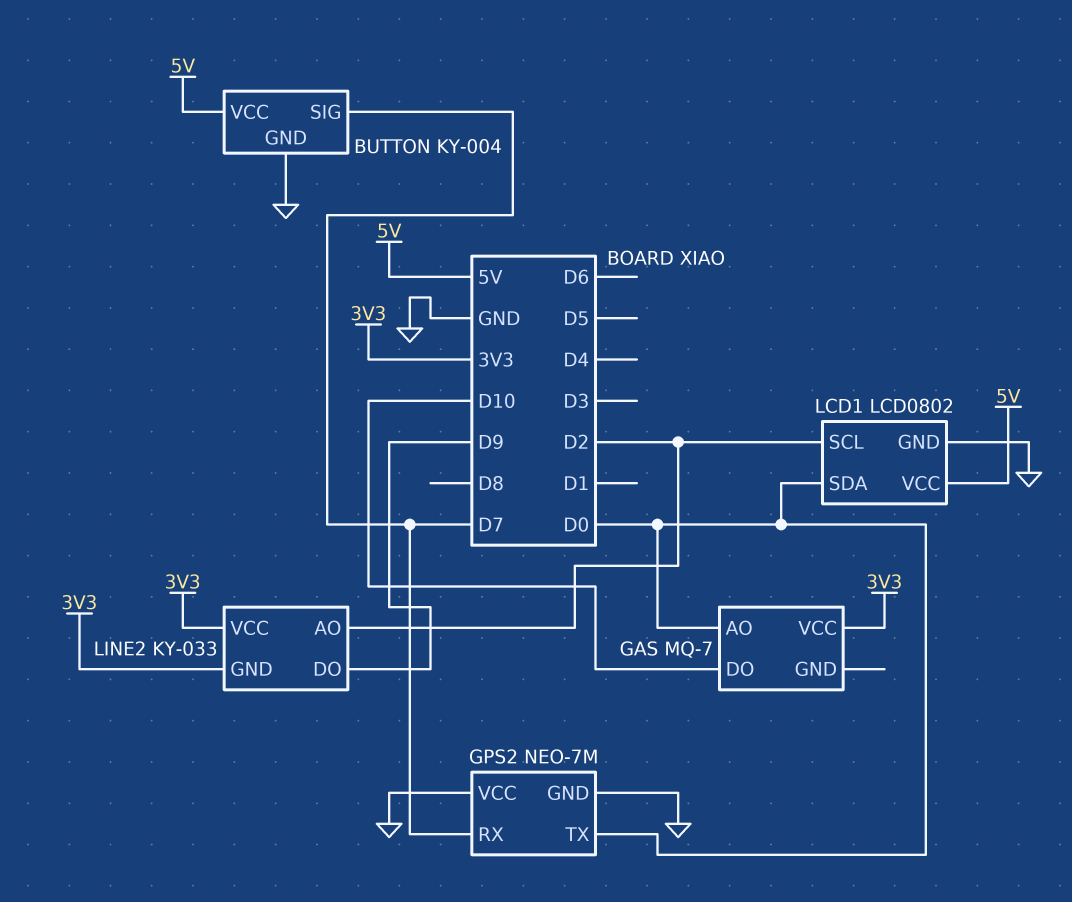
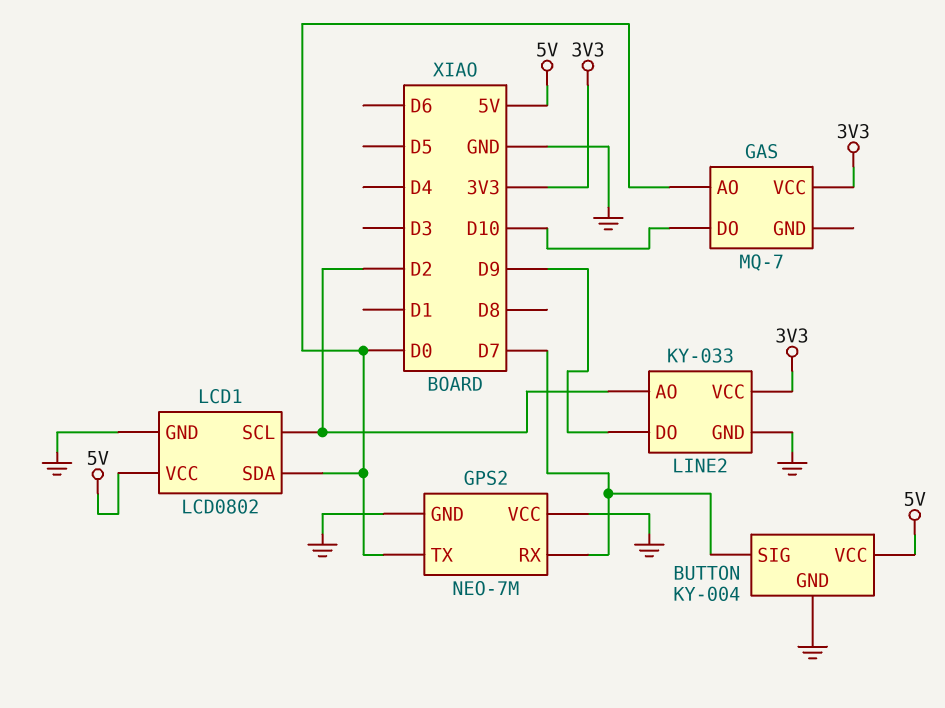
LINE2 pin GND: 3V3 -> GND

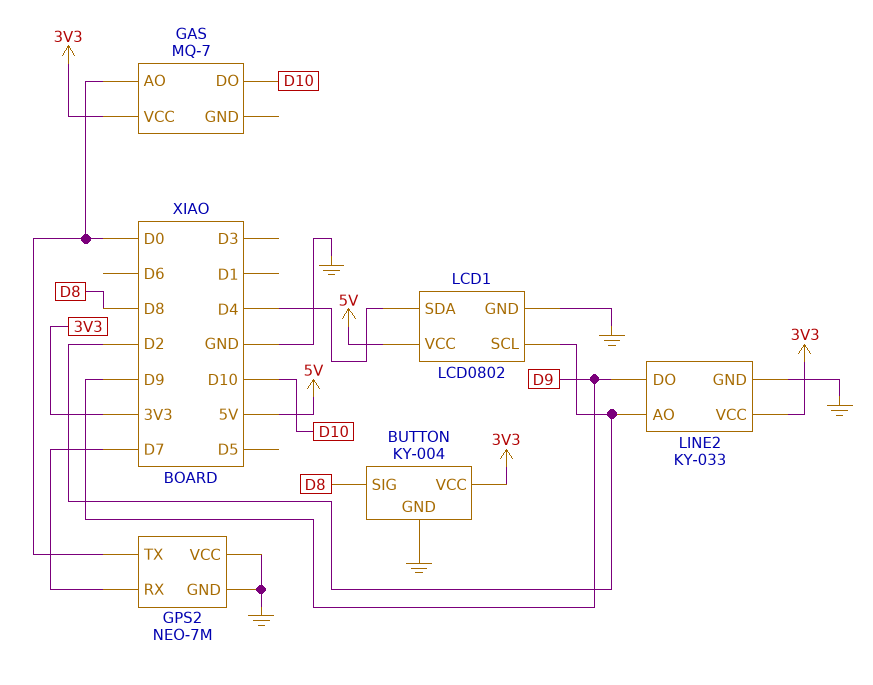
BUTTON pin SIG: D7 -> D8
BUTTON pin VCC: 5V -> 3V3
LCD1 pin SDA: D0 -> D4

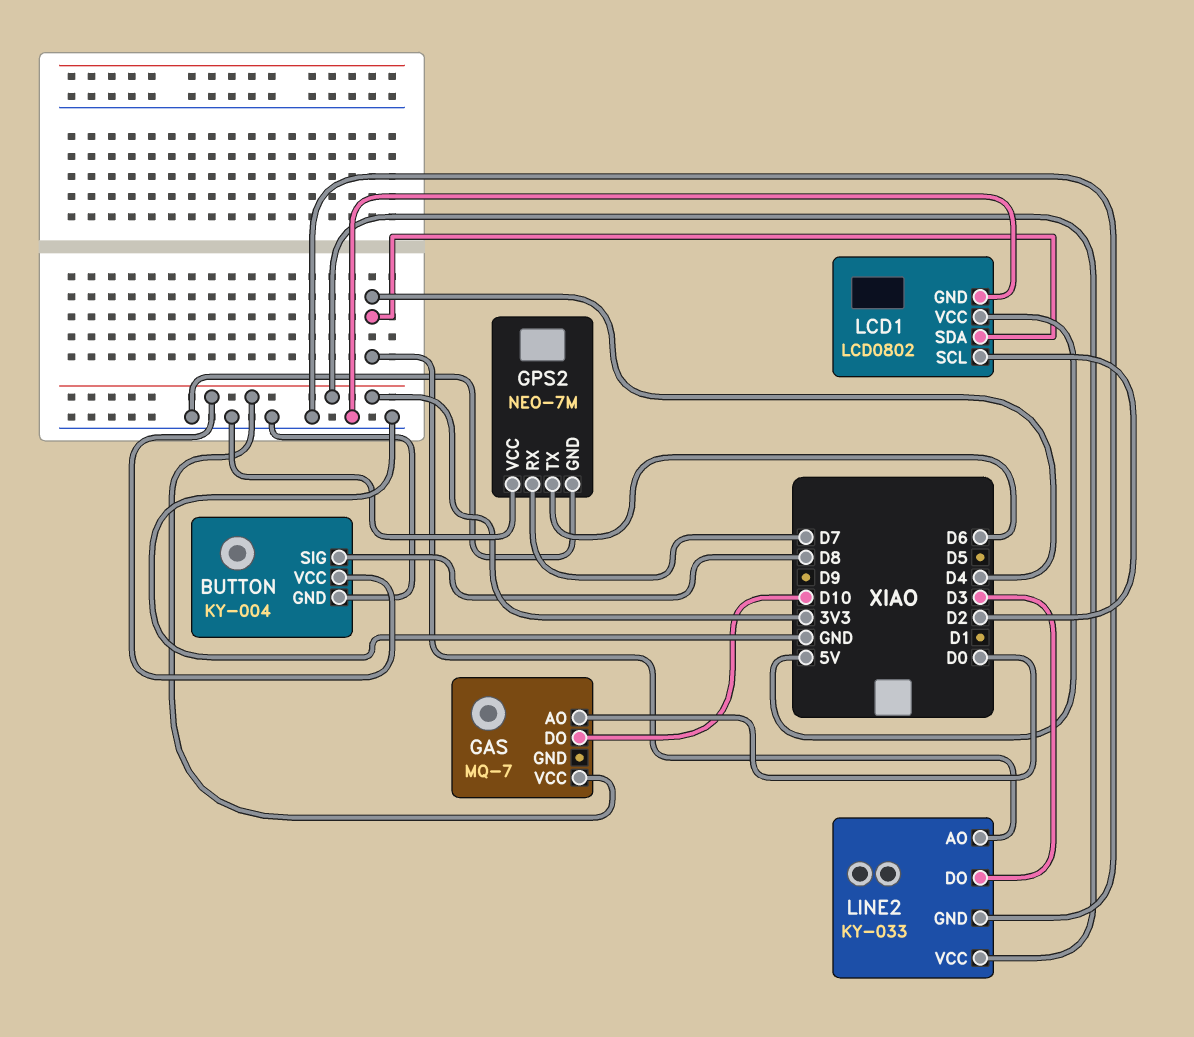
GPS2 pin TX: D0 -> D6
LINE2 pin AO: D2 -> D4
LINE2 pin DO: D9 -> D3

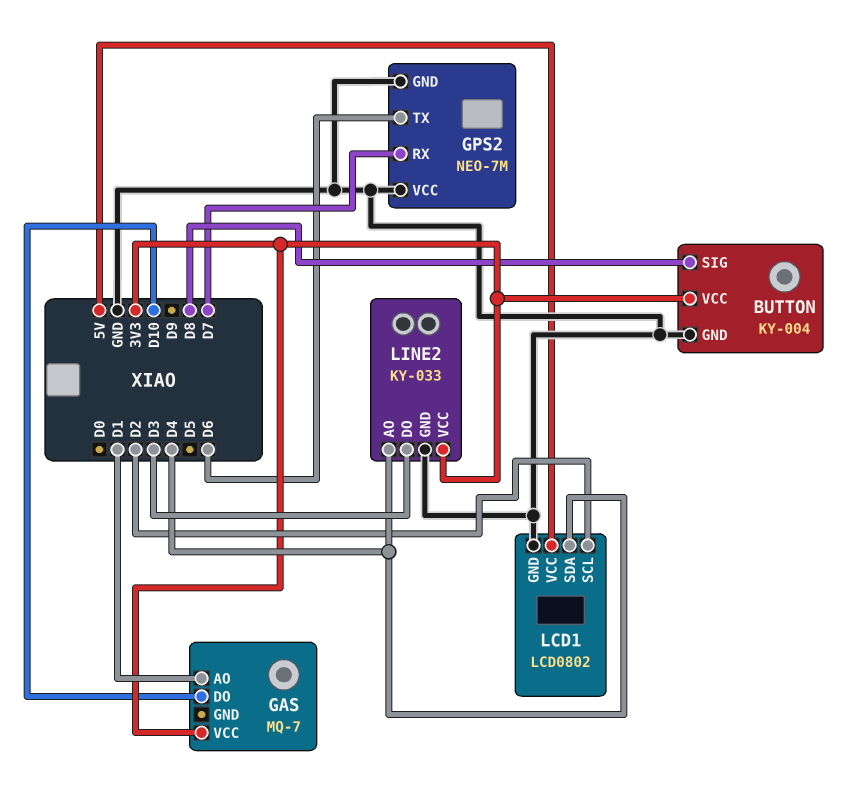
GAS pin AO: D0 -> D1

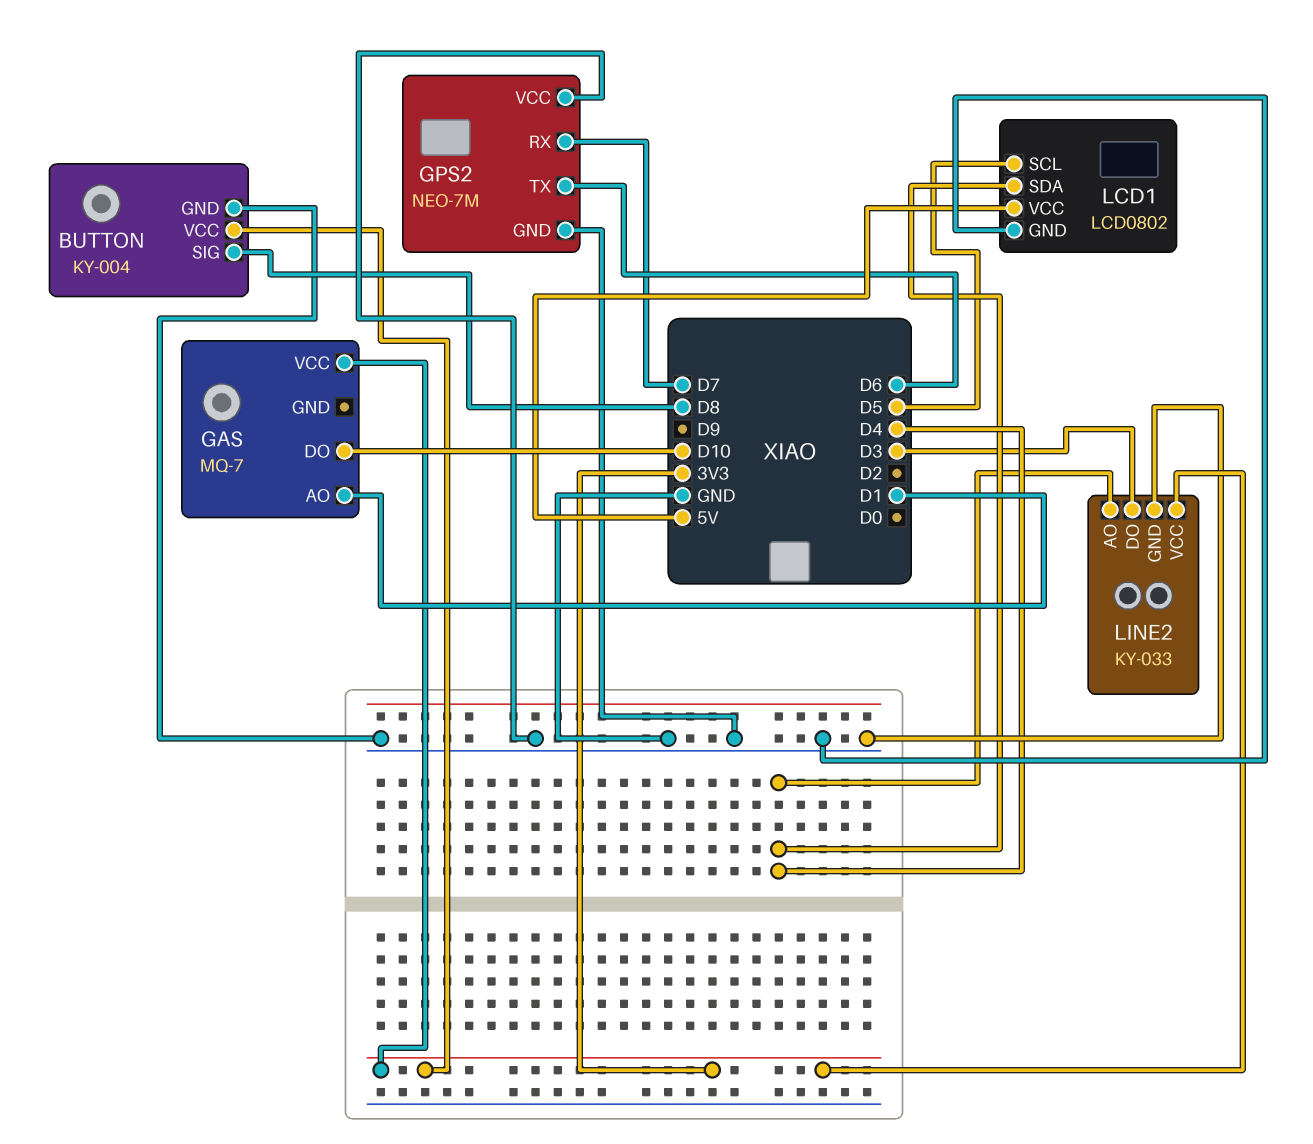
LCD1 pin SCL: D2 -> D5

